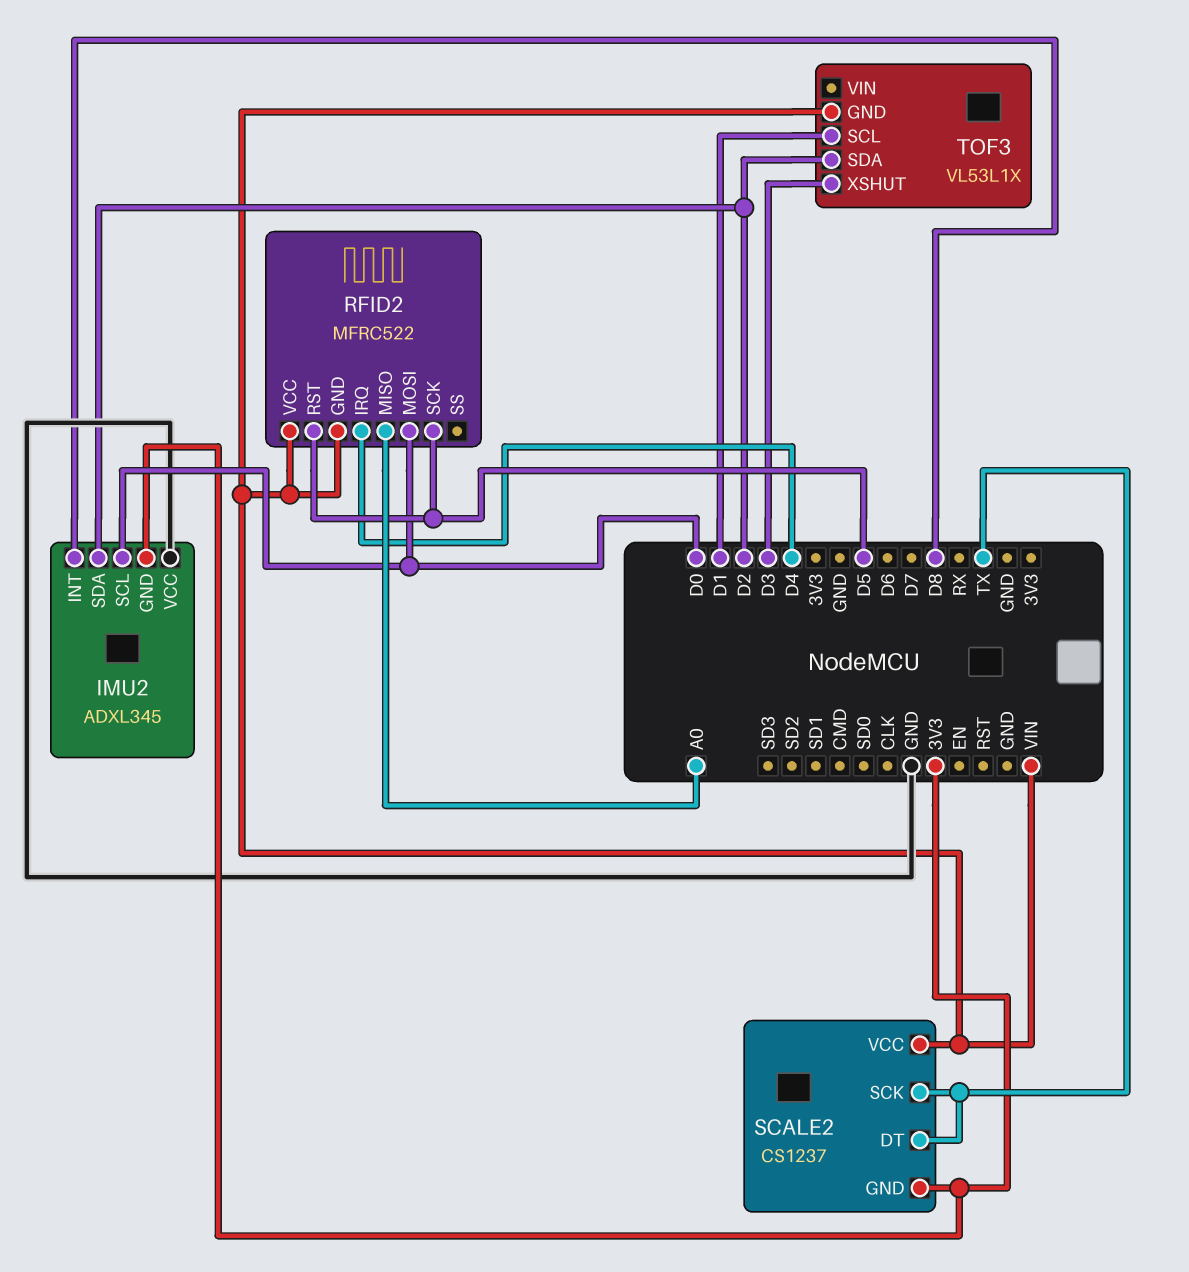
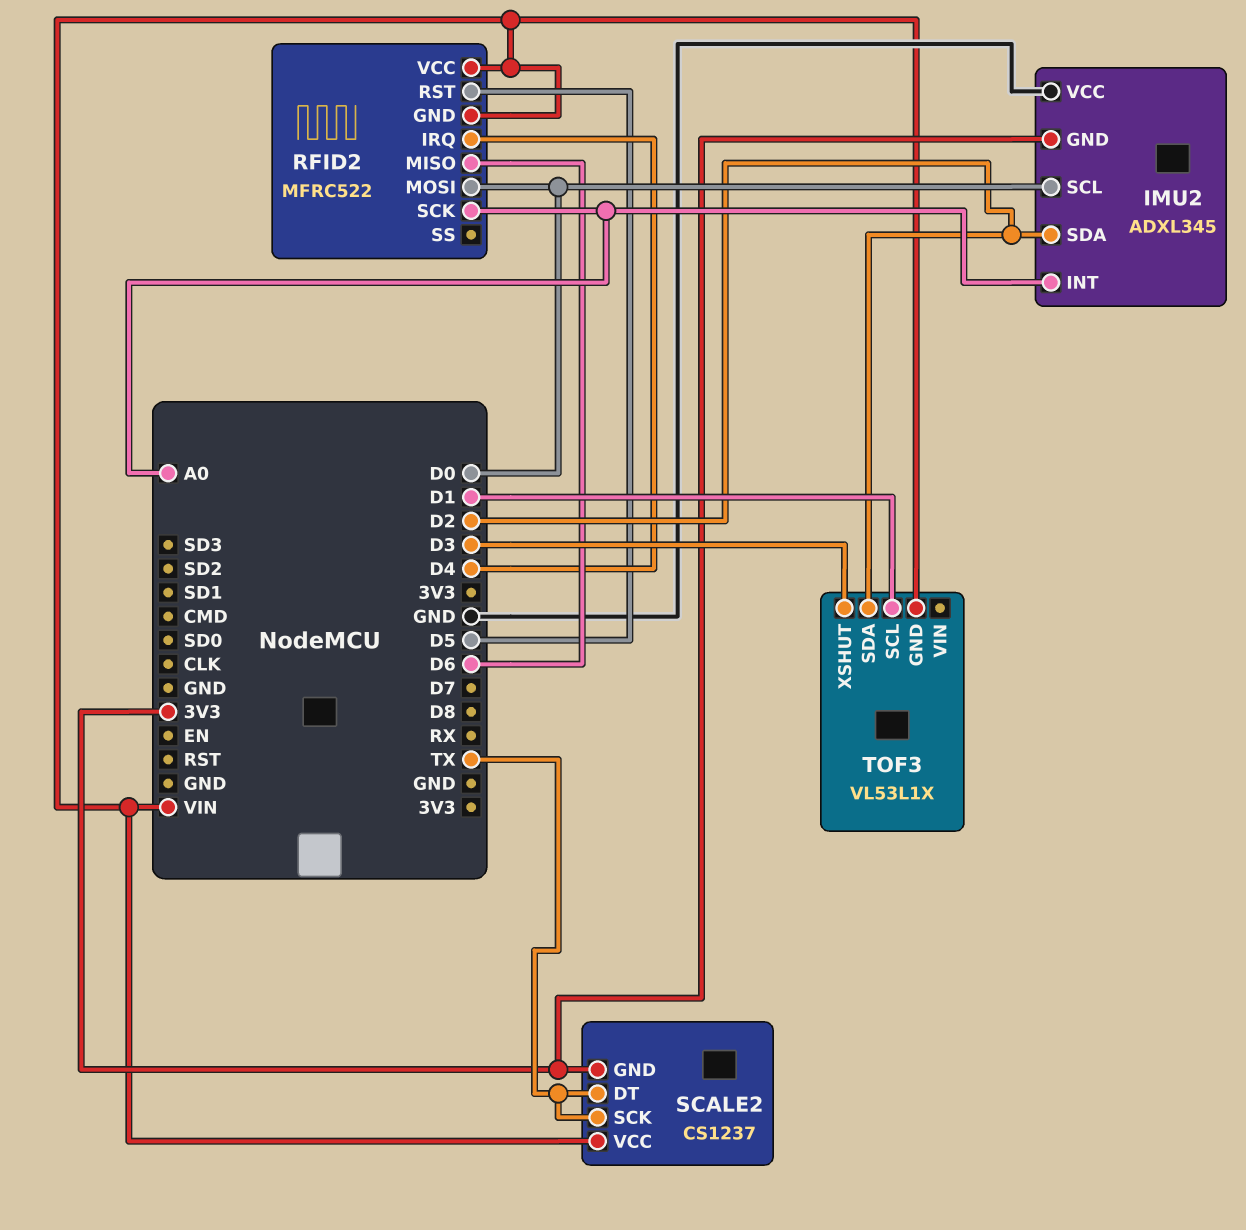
IMU2 pin INT: D8 -> A0
RFID2 pin MISO: A0 -> D6
RFID2 pin SCK: D5 -> A0

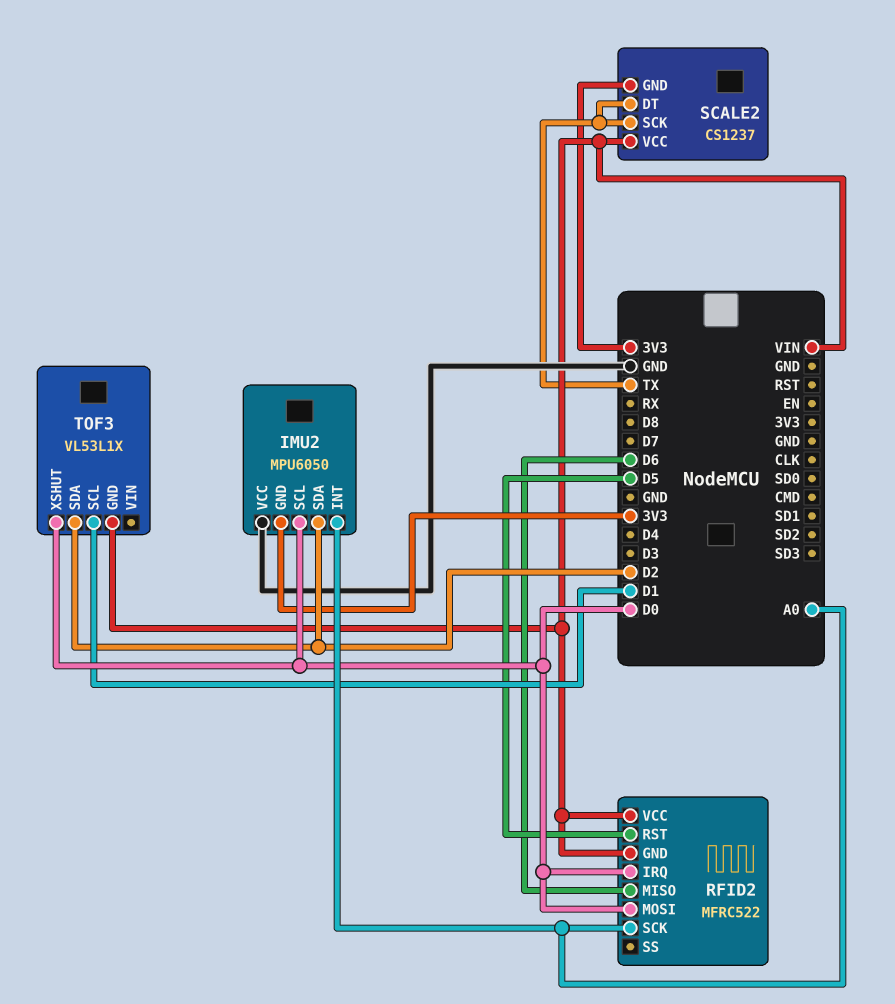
IMU2: ADXL345 -> MPU6050
RFID2 pin IRQ: D4 -> D0
TOF3 pin XSHUT: D3 -> D0

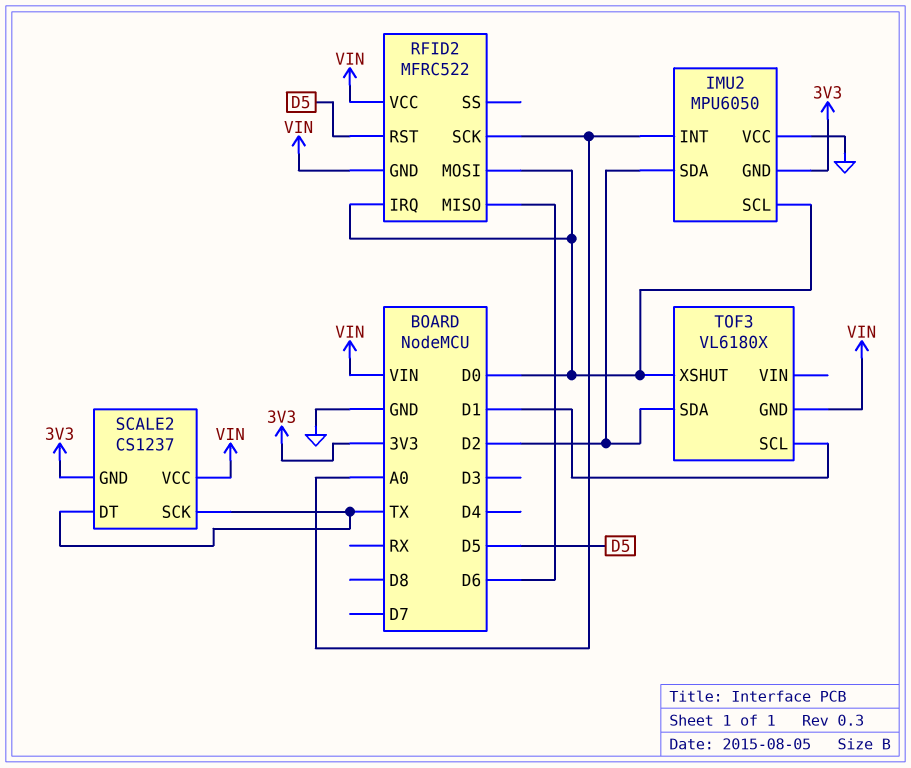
TOF3: VL53L1X -> VL6180X

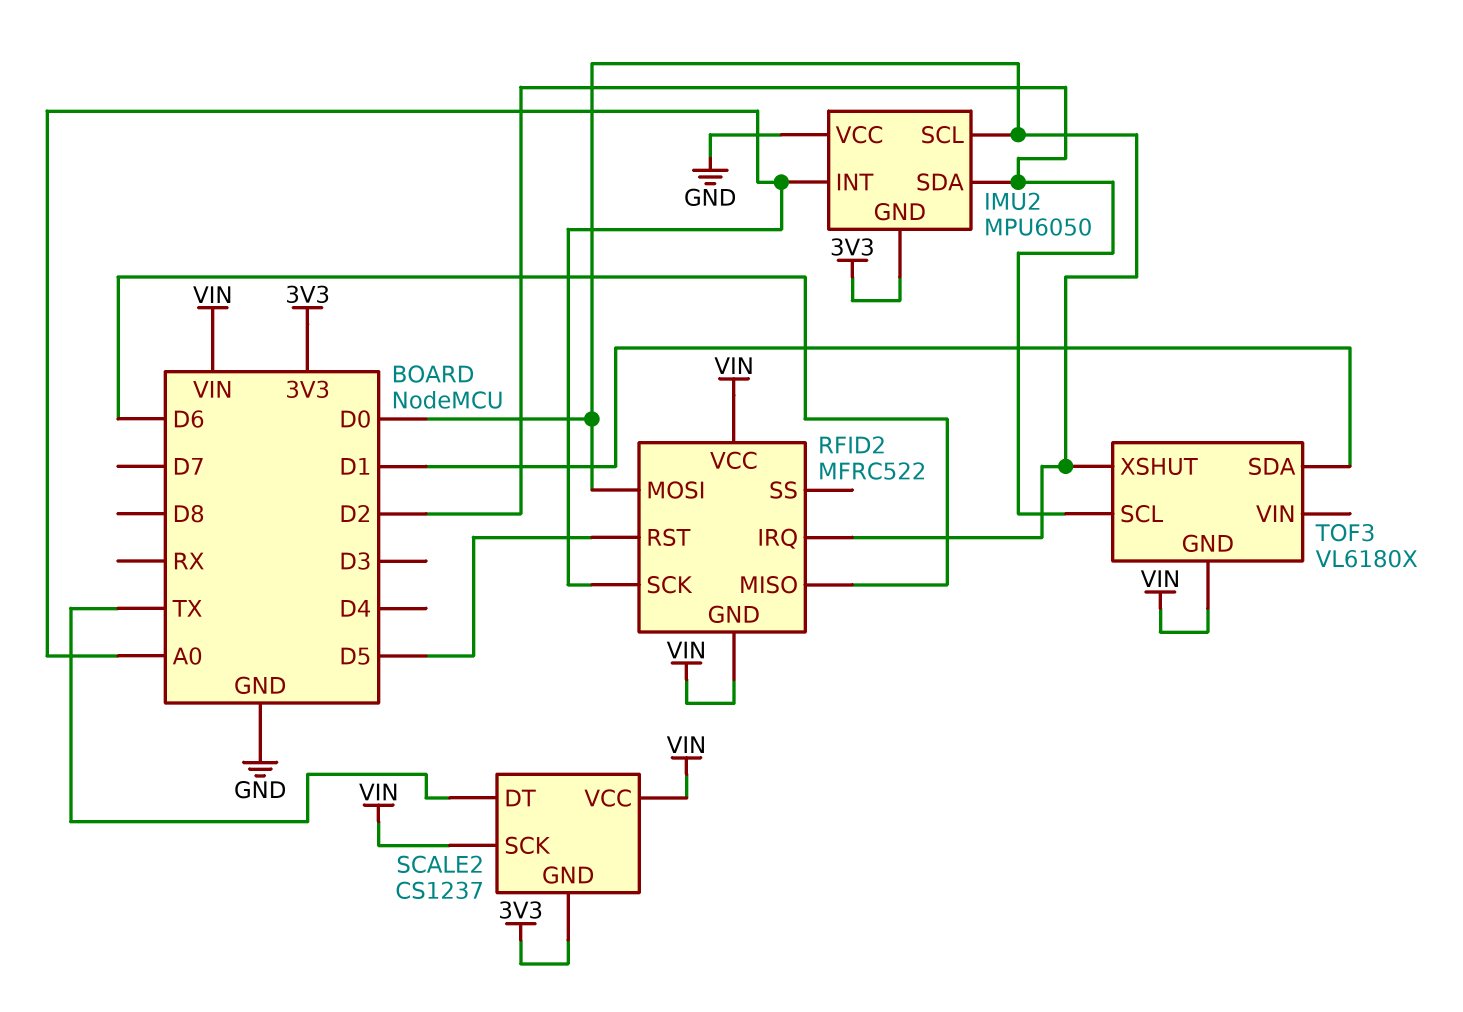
SCALE2 pin SCK: TX -> VIN
TOF3 pin SCL: D1 -> D2
TOF3 pin SDA: D2 -> D1

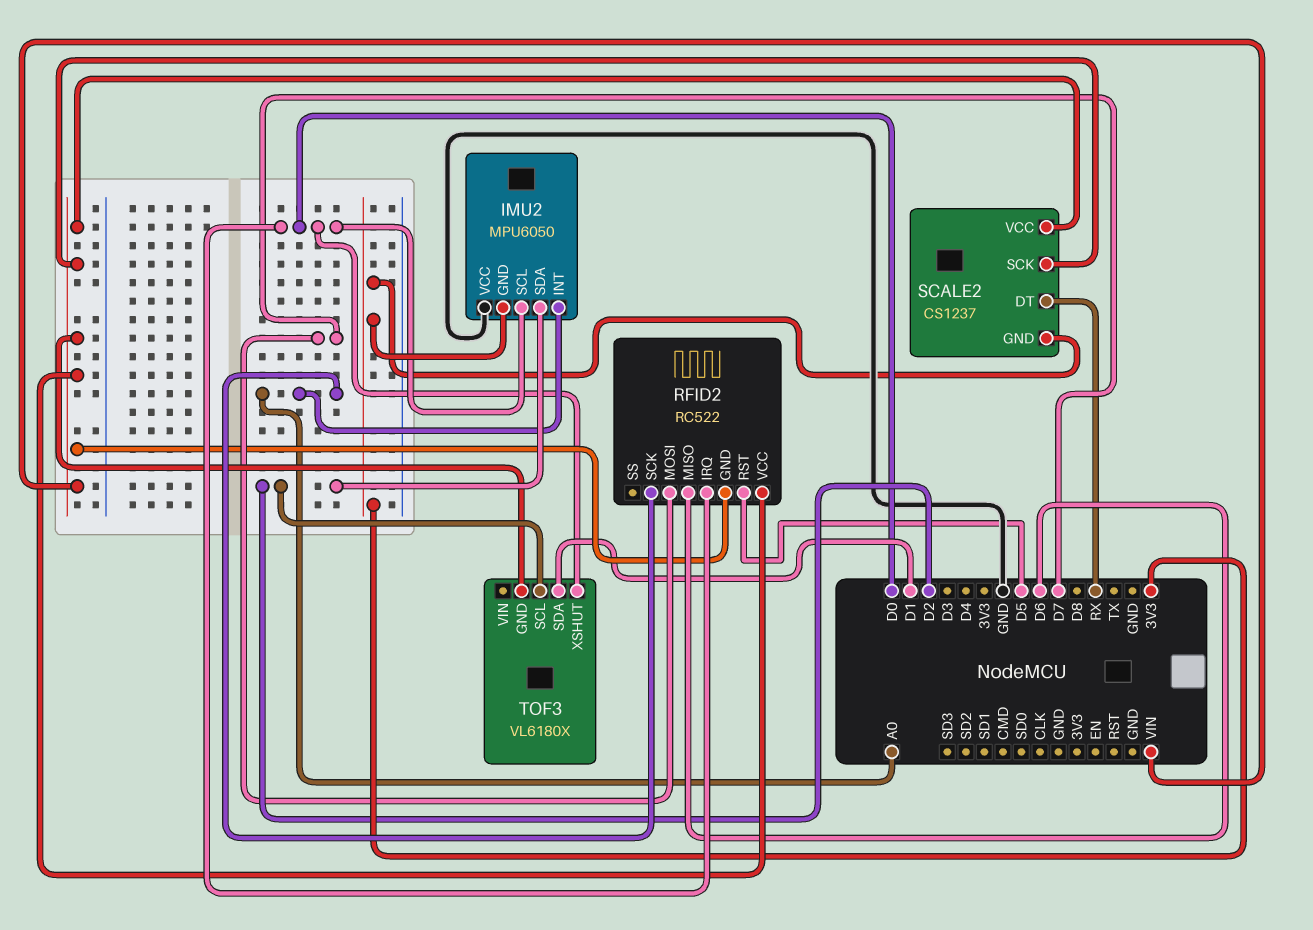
RFID2: MFRC522 -> RC522
RFID2 pin MOSI: D0 -> D7
SCALE2 pin DT: TX -> RX

